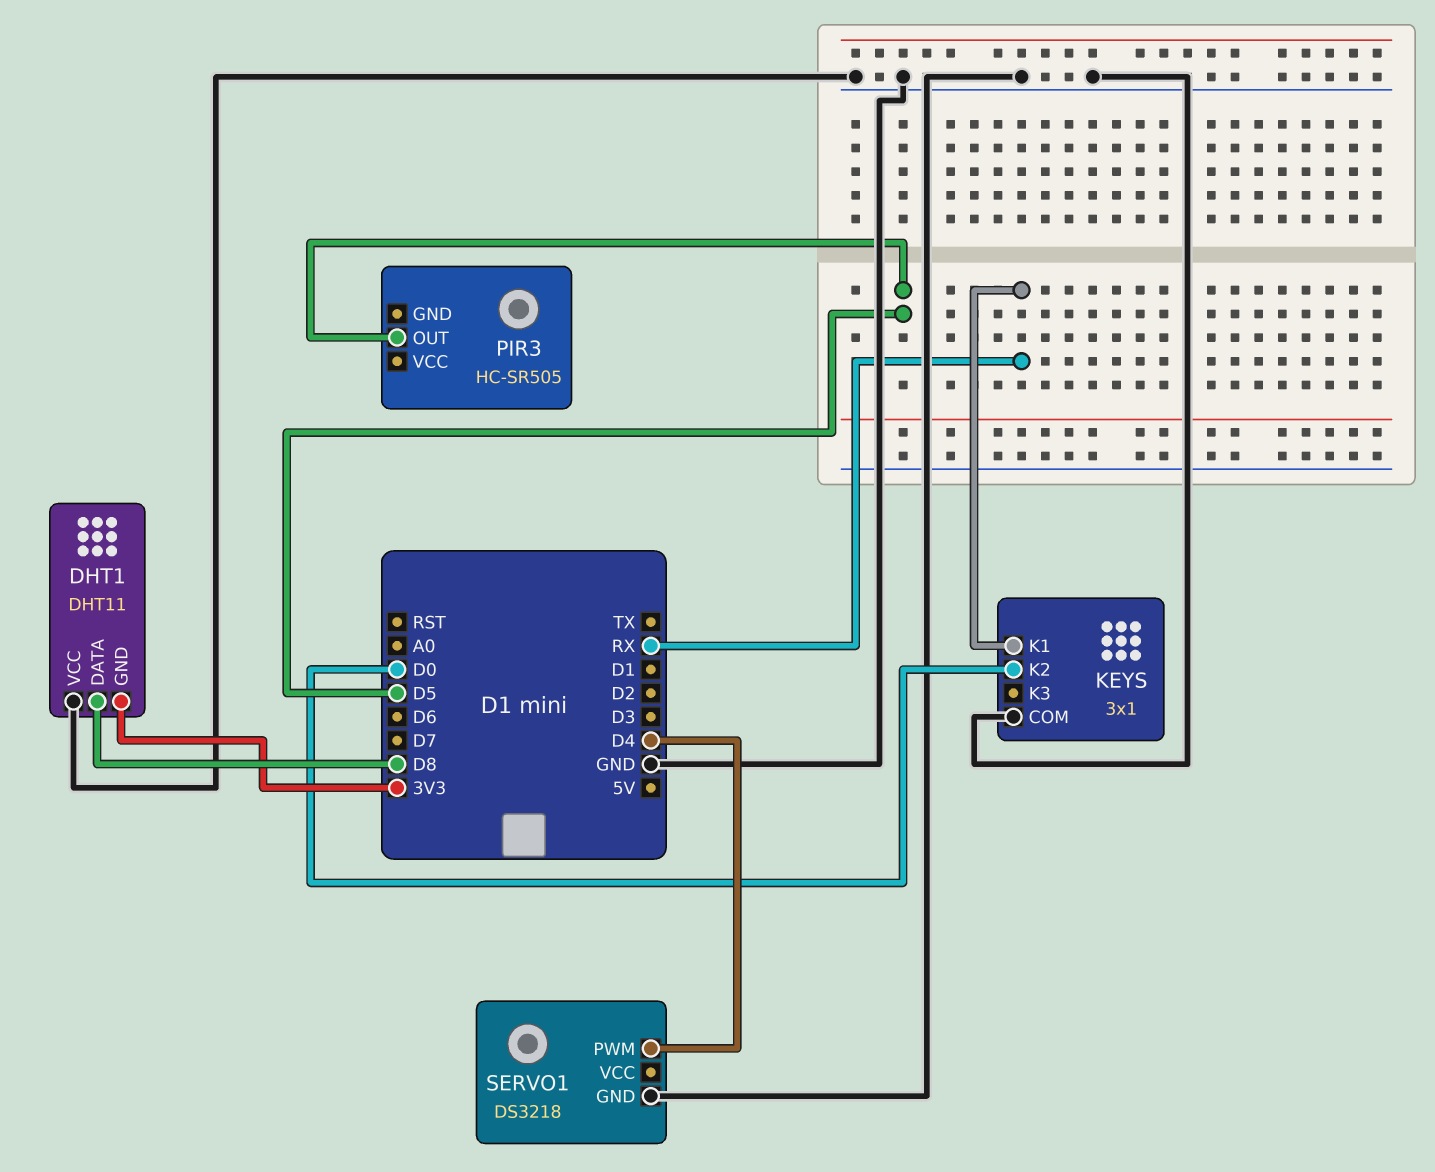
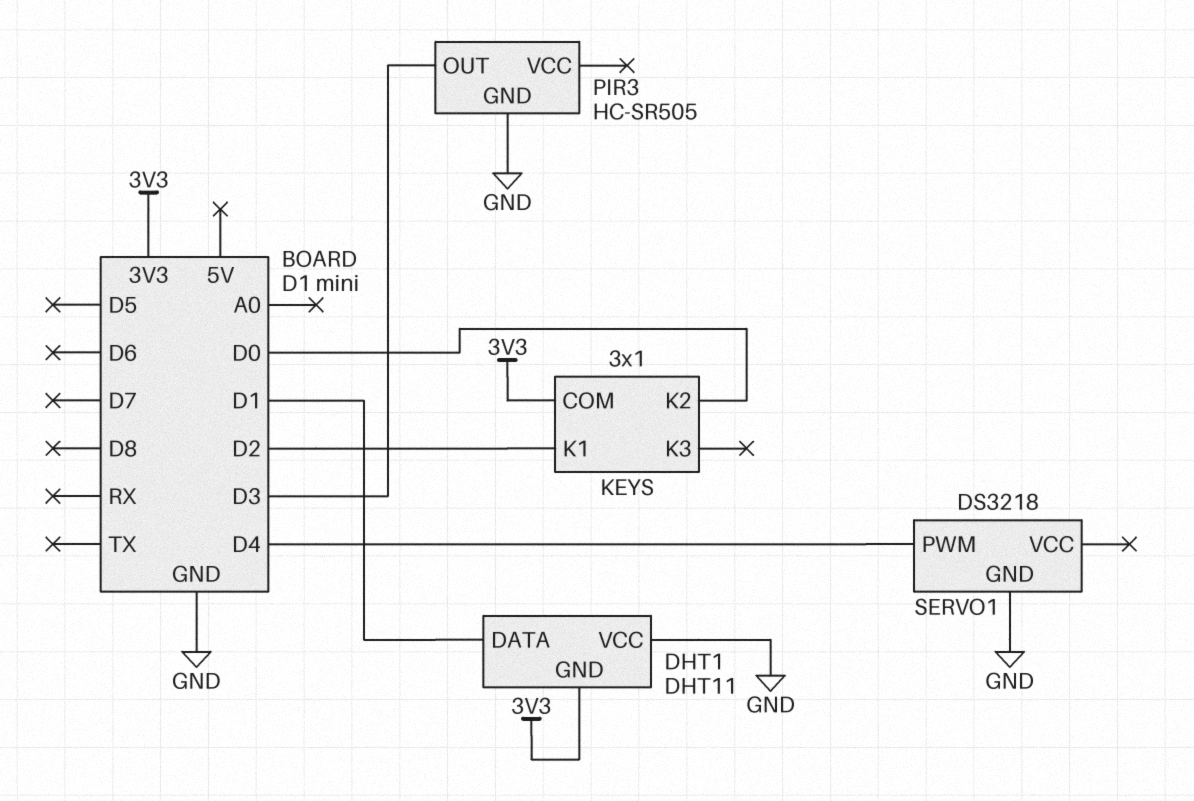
DHT1 pin DATA: D8 -> D1
KEYS pin COM: GND -> 3V3
KEYS pin K1: RX -> D2
PIR3 pin GND: none -> GND
PIR3 pin OUT: D5 -> D3

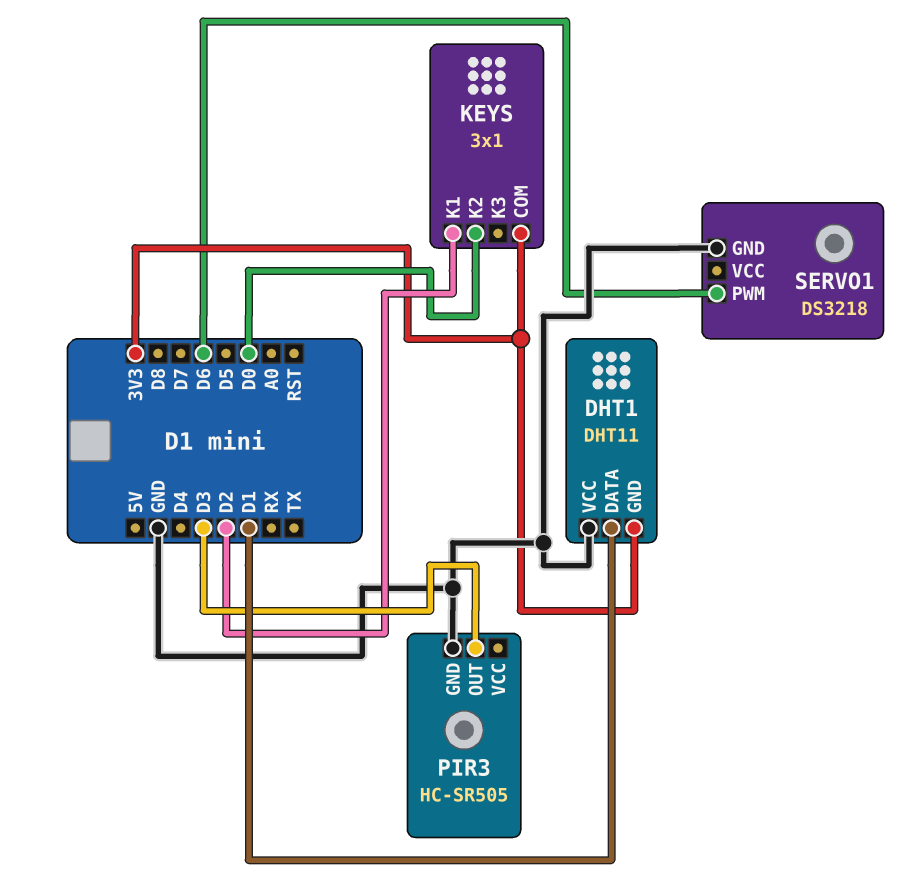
SERVO1 pin PWM: D4 -> D6

